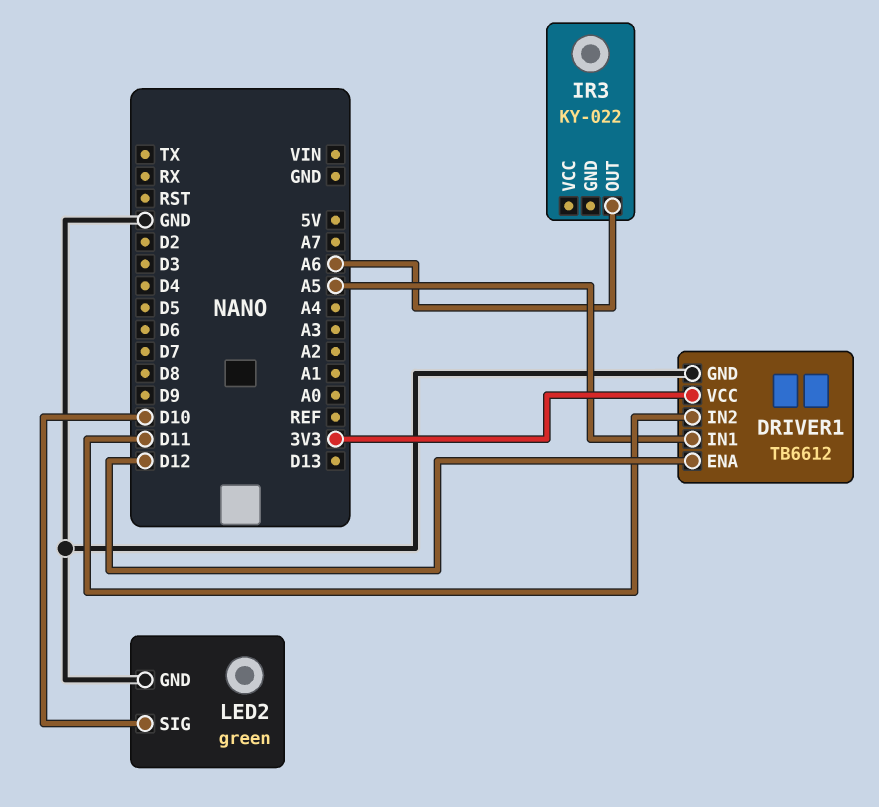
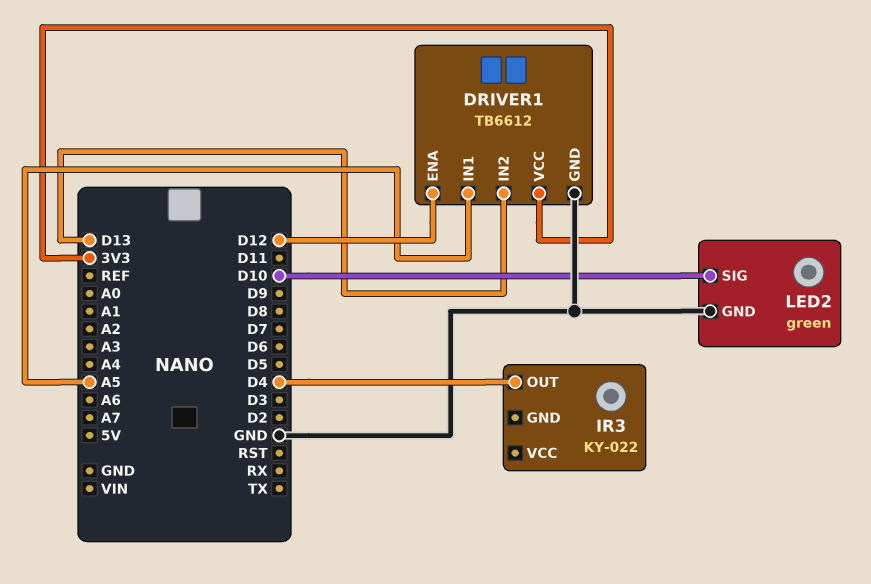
DRIVER1 pin IN2: D11 -> D13
IR3 pin OUT: A6 -> D4

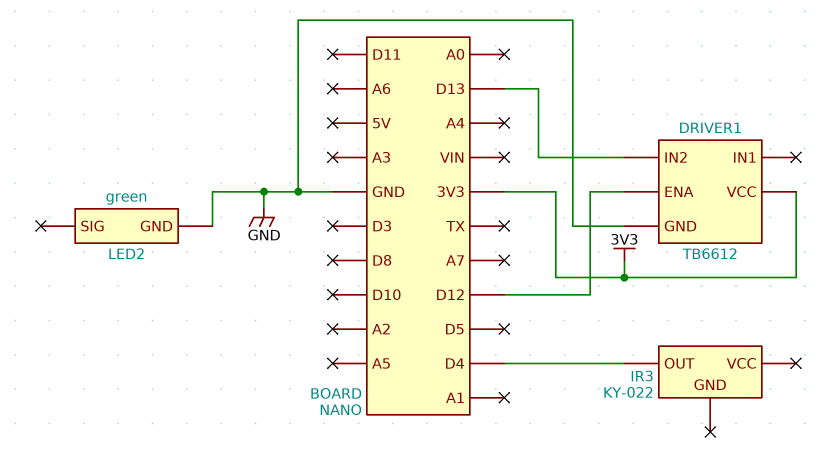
DRIVER1 pin IN1: A5 -> none
LED2 pin SIG: D10 -> none

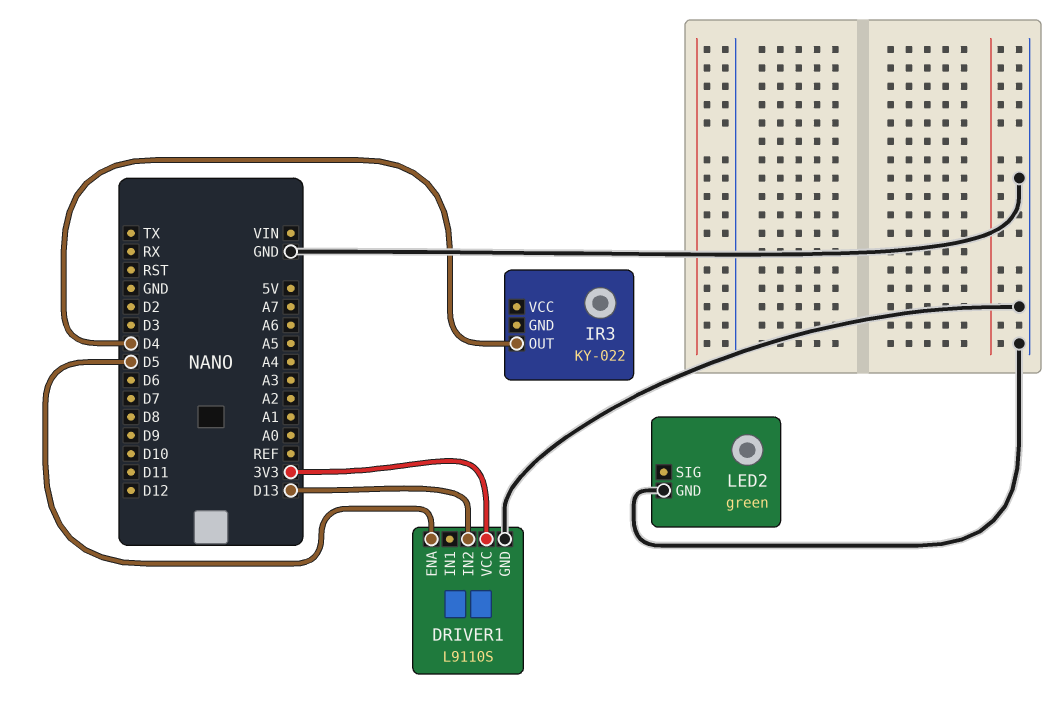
DRIVER1: TB6612 -> L9110S
DRIVER1 pin ENA: D12 -> D5

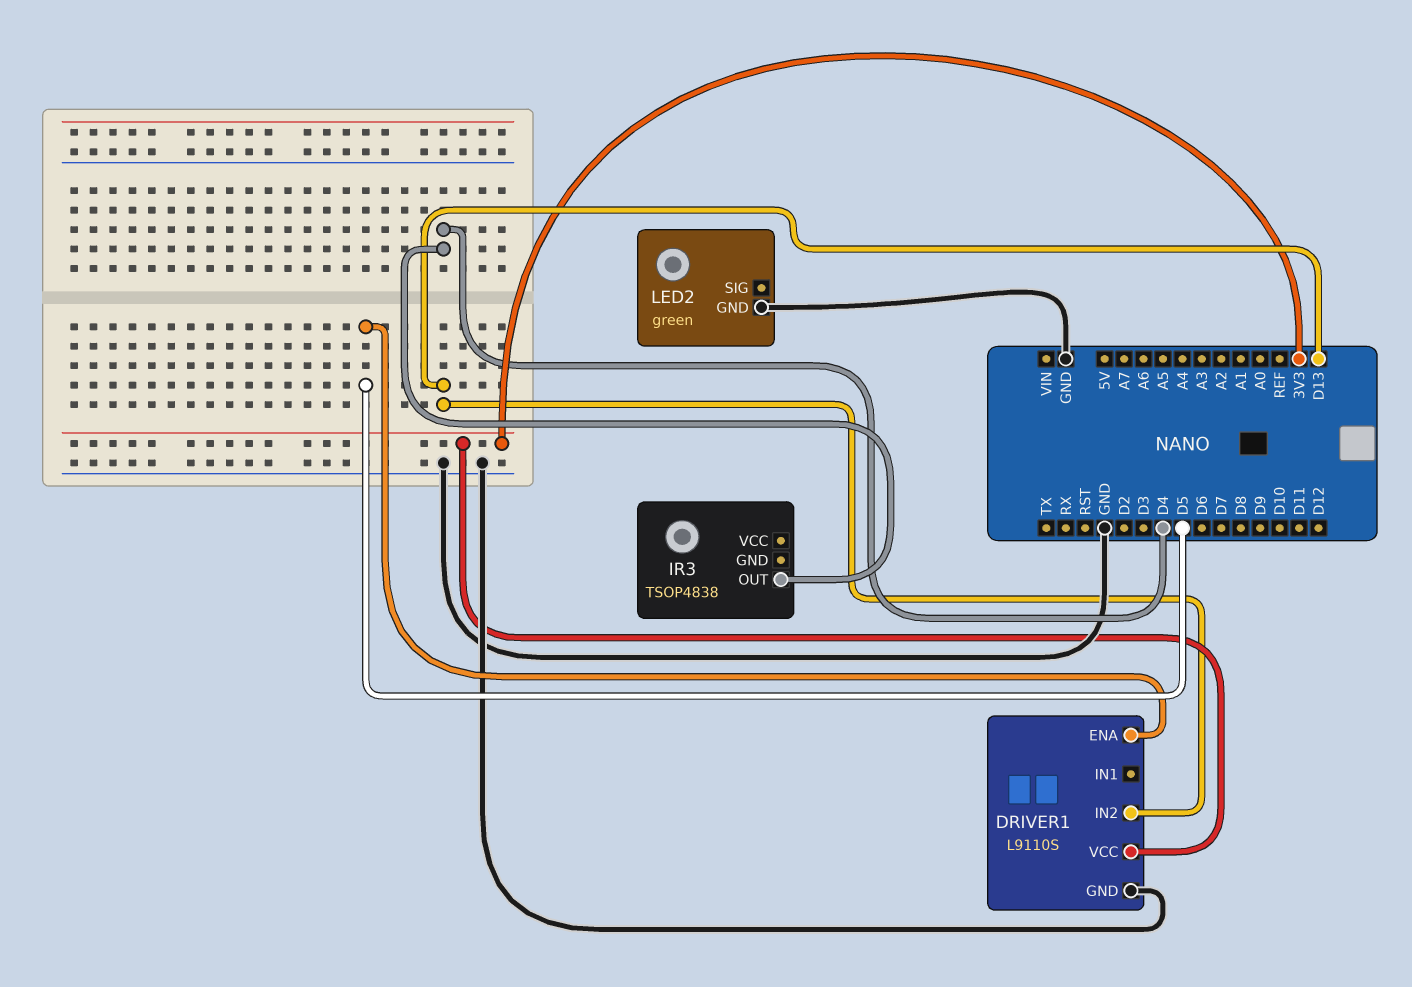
IR3: KY-022 -> TSOP4838

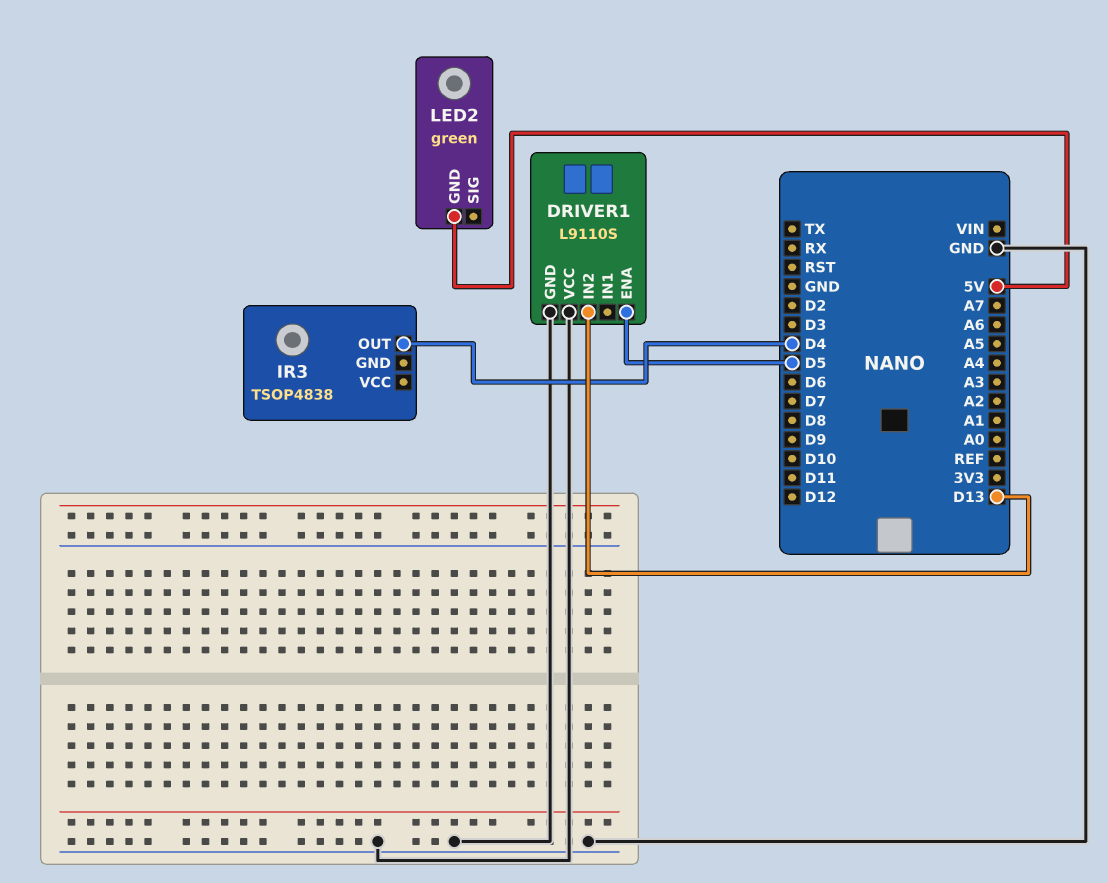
DRIVER1 pin VCC: 3V3 -> GND
LED2 pin GND: GND -> 5V

